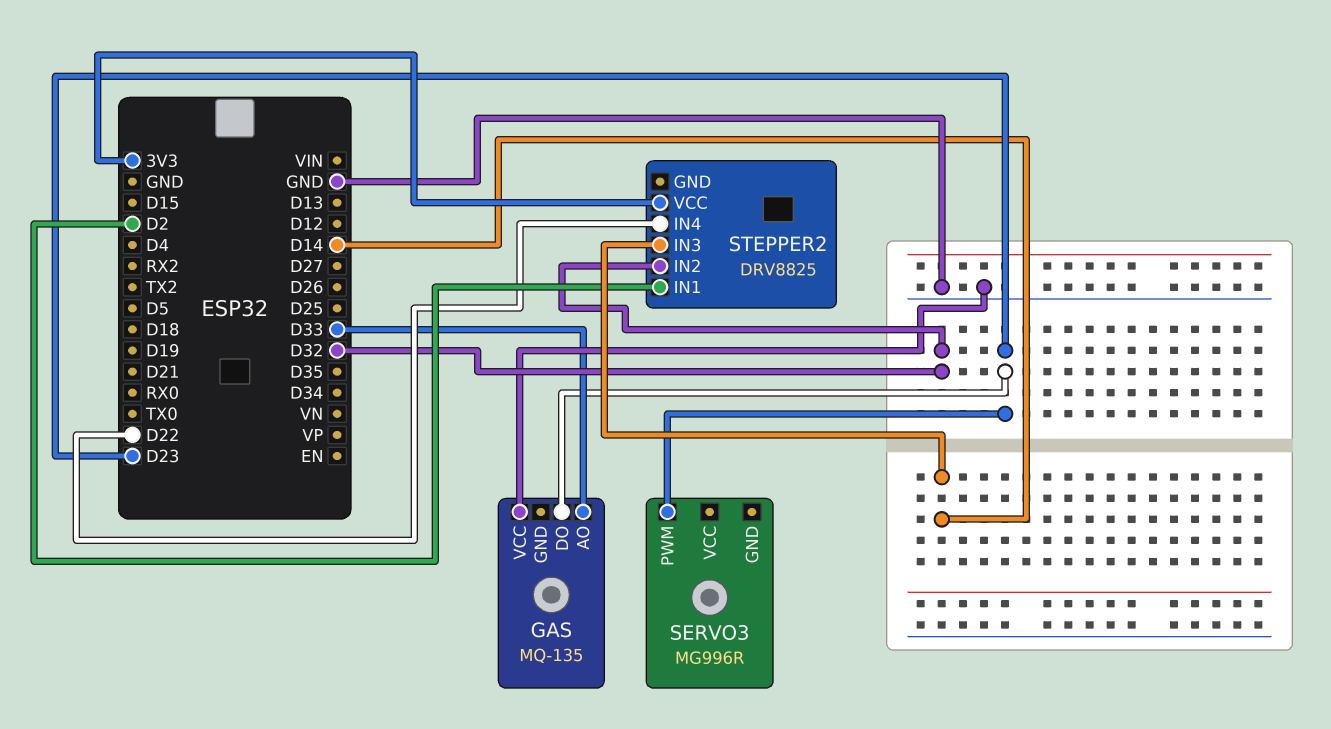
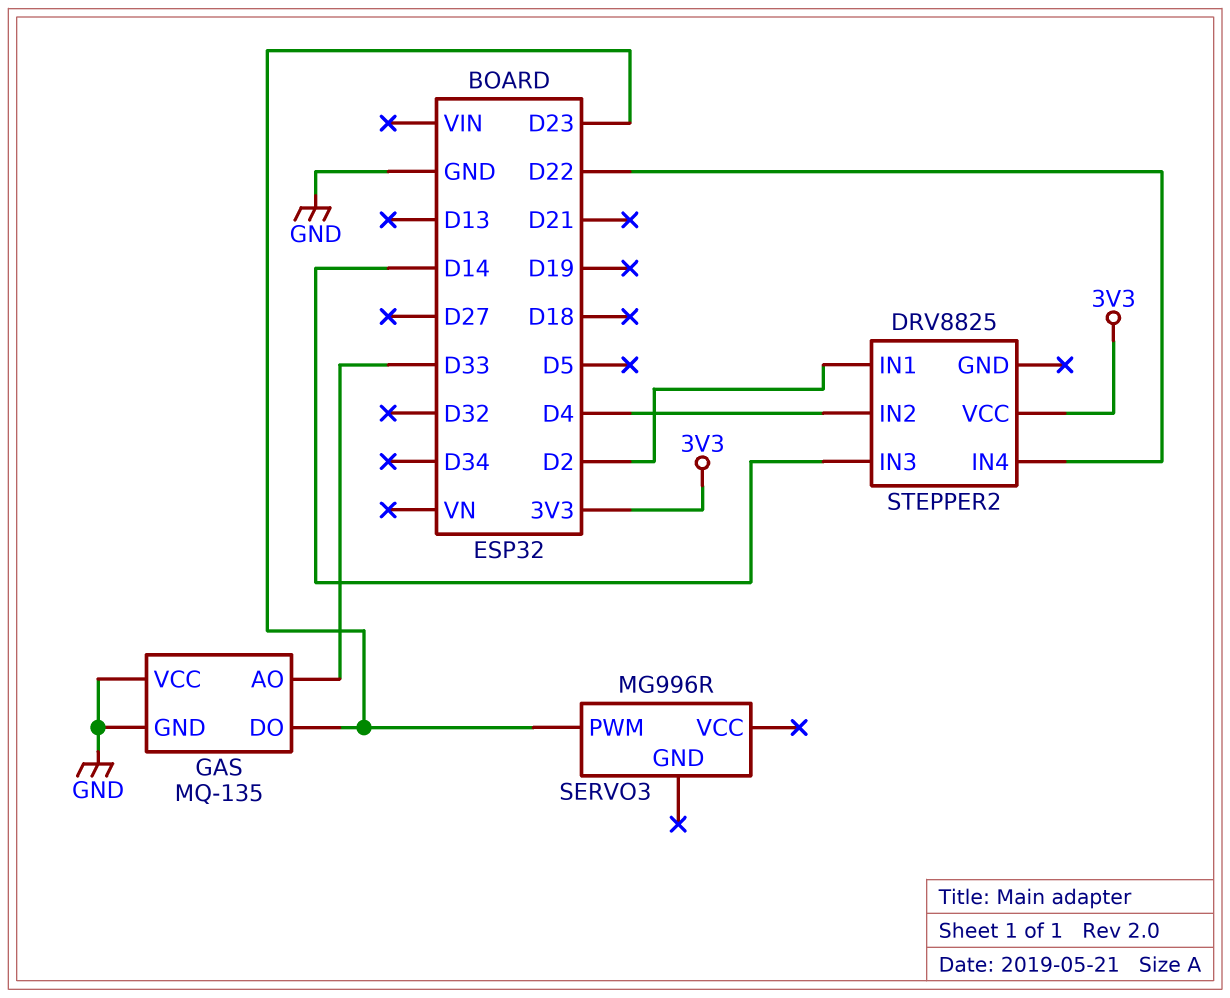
GAS pin GND: none -> GND
STEPPER2 pin IN2: D32 -> D4

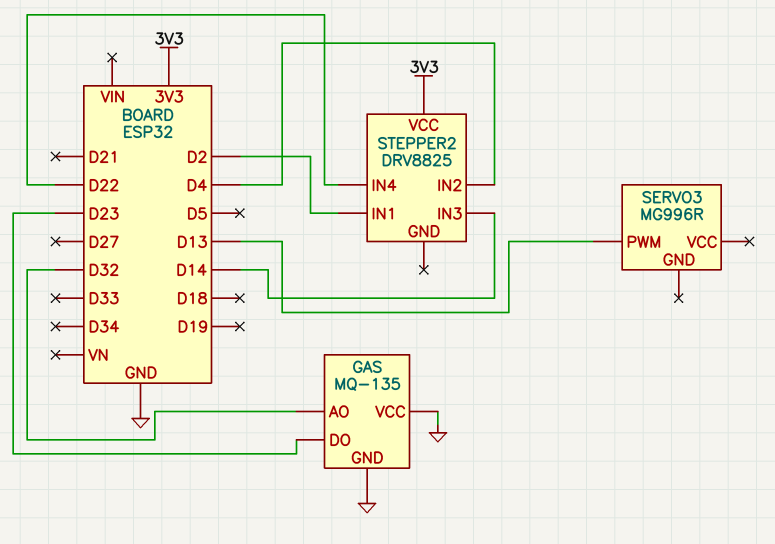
GAS pin AO: D33 -> D32
SERVO3 pin PWM: D23 -> D13

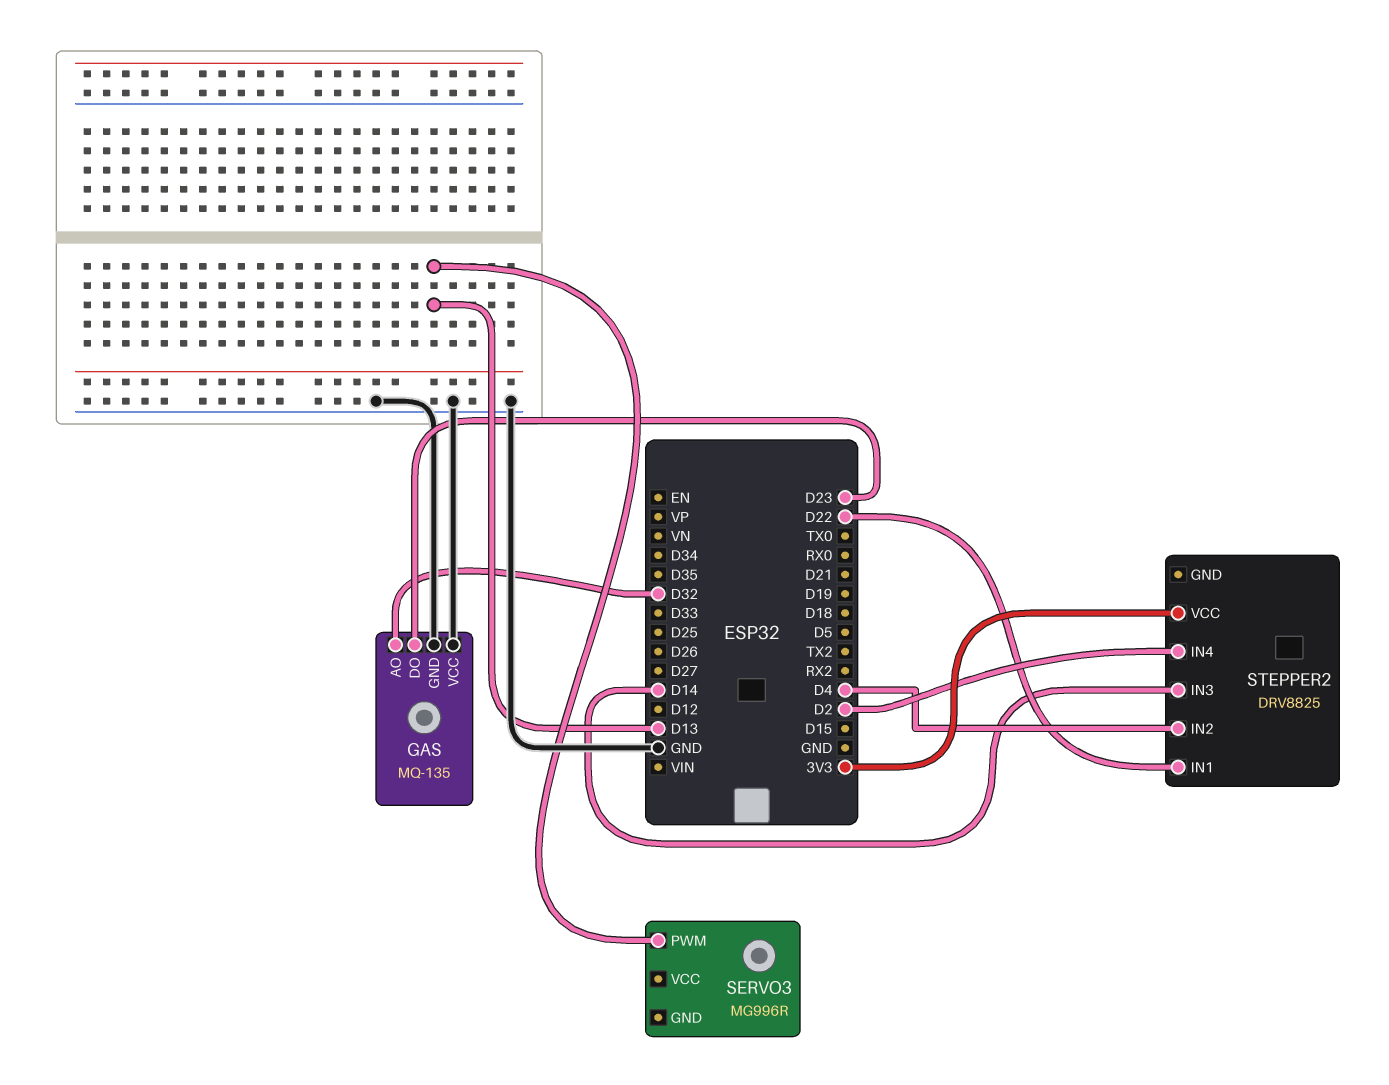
STEPPER2 pin IN1: D2 -> D22
STEPPER2 pin IN4: D22 -> D2

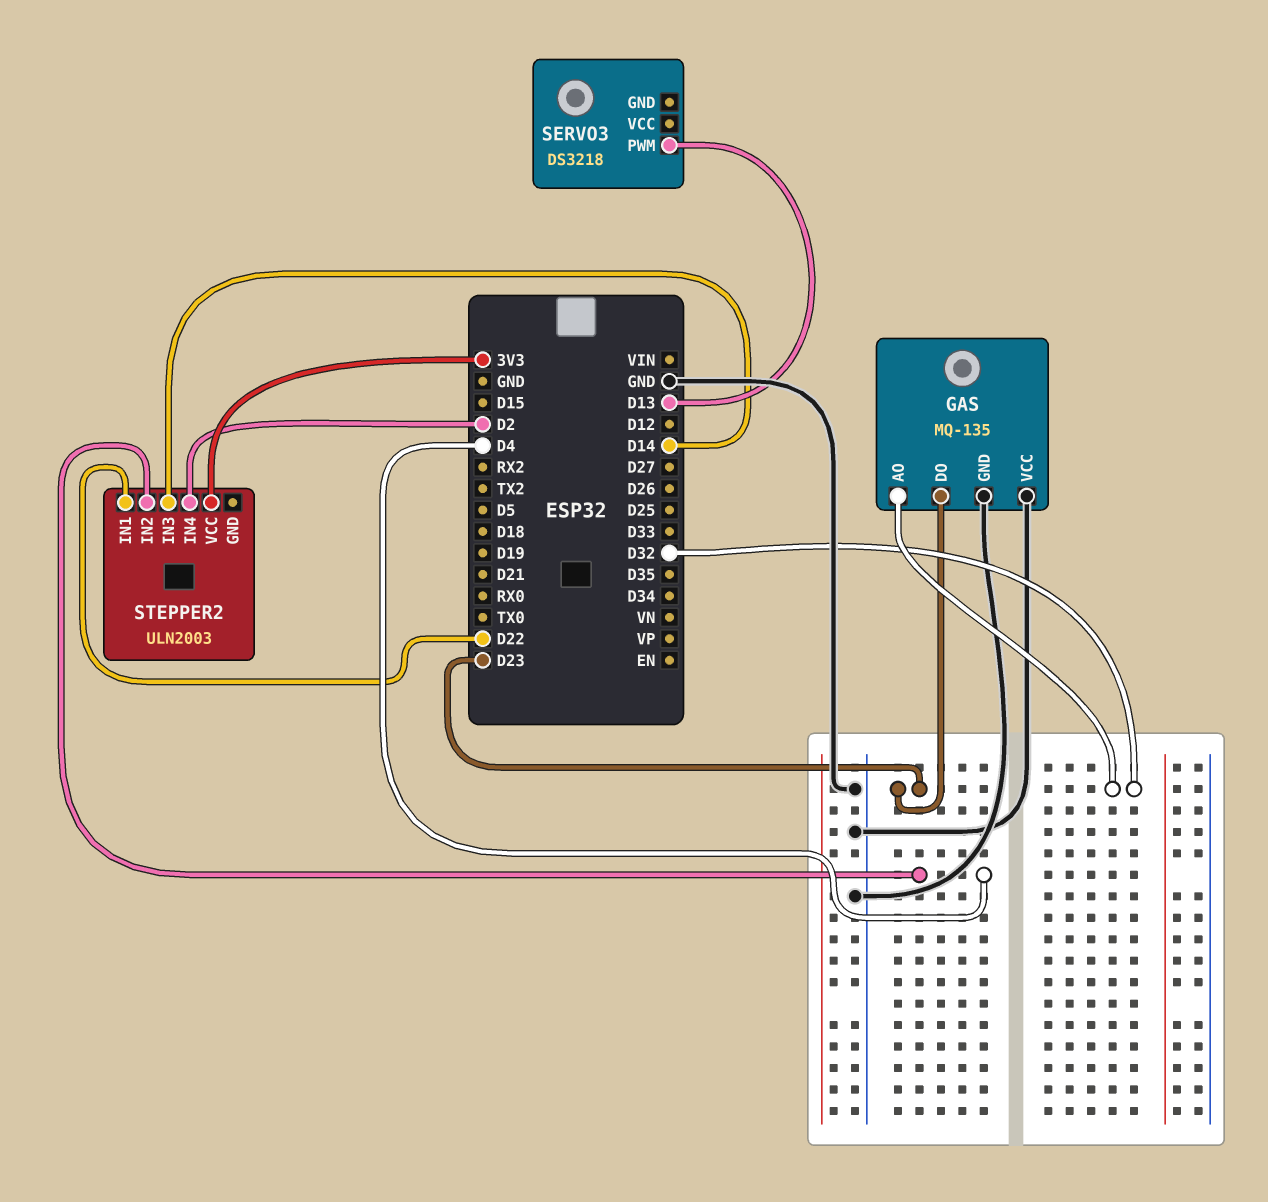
SERVO3: MG996R -> DS3218
STEPPER2: DRV8825 -> ULN2003

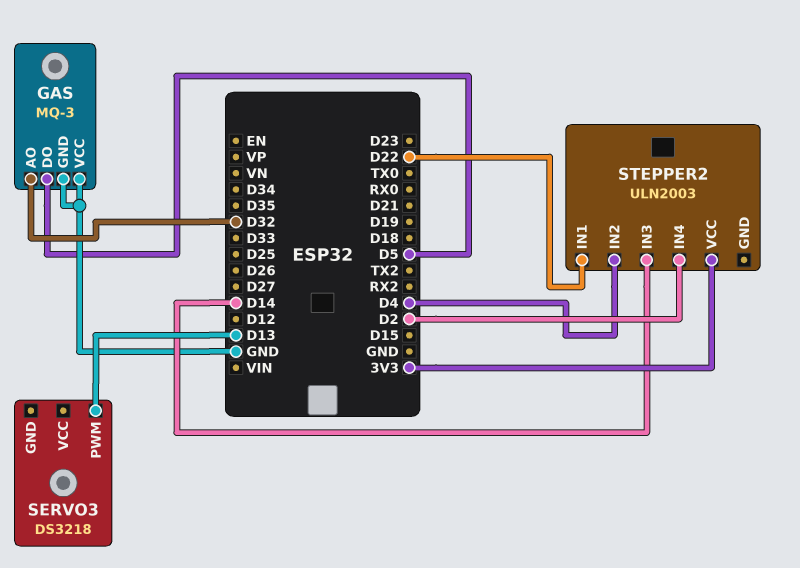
GAS: MQ-135 -> MQ-3
GAS pin DO: D23 -> D5

